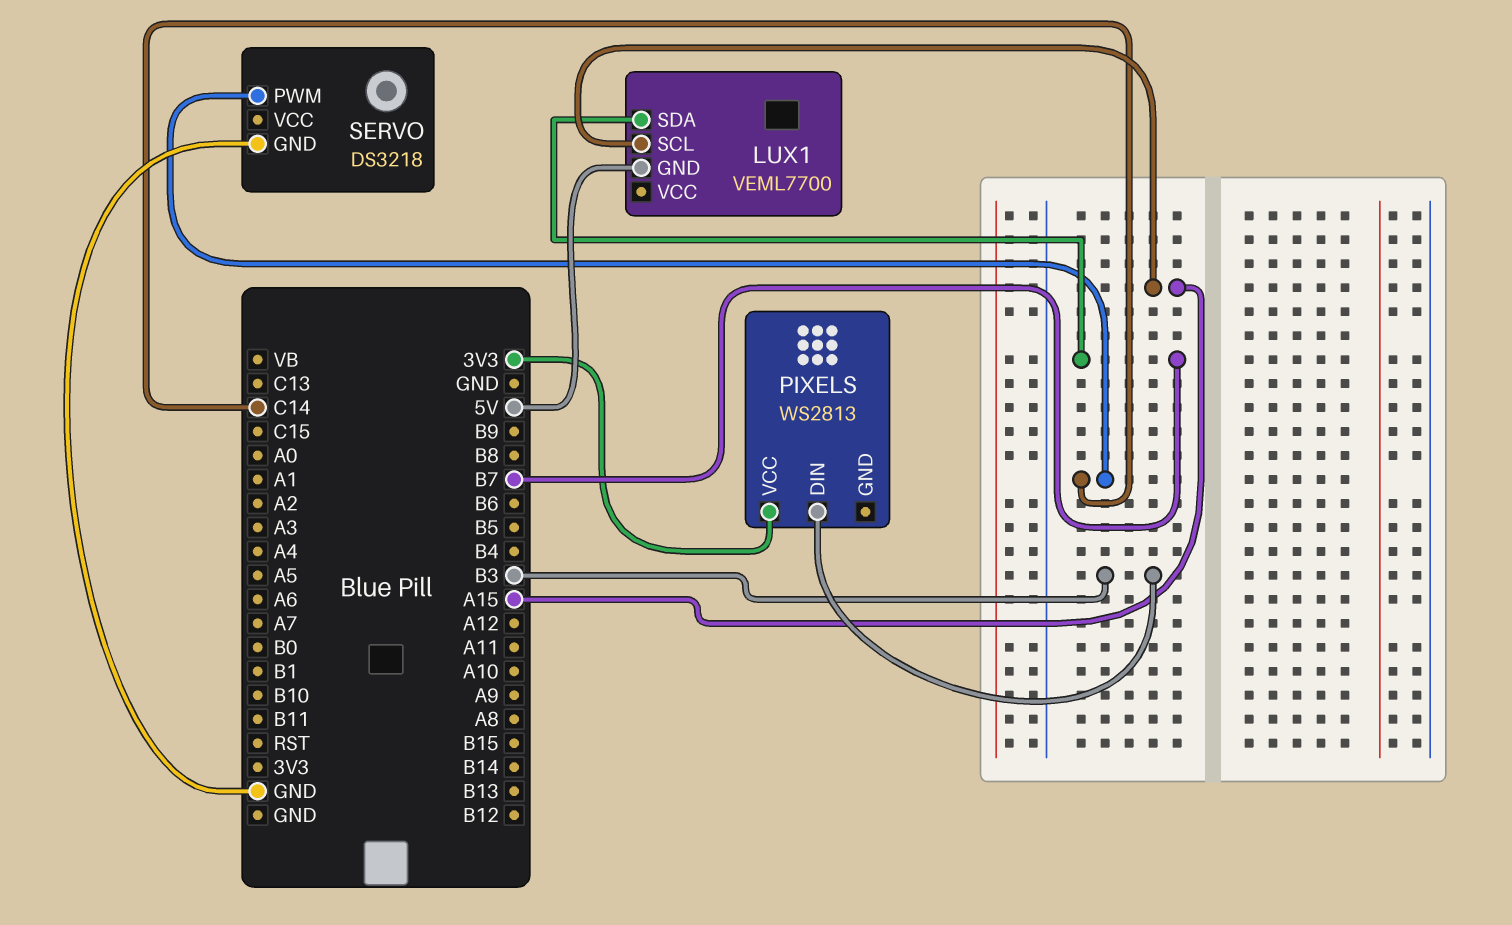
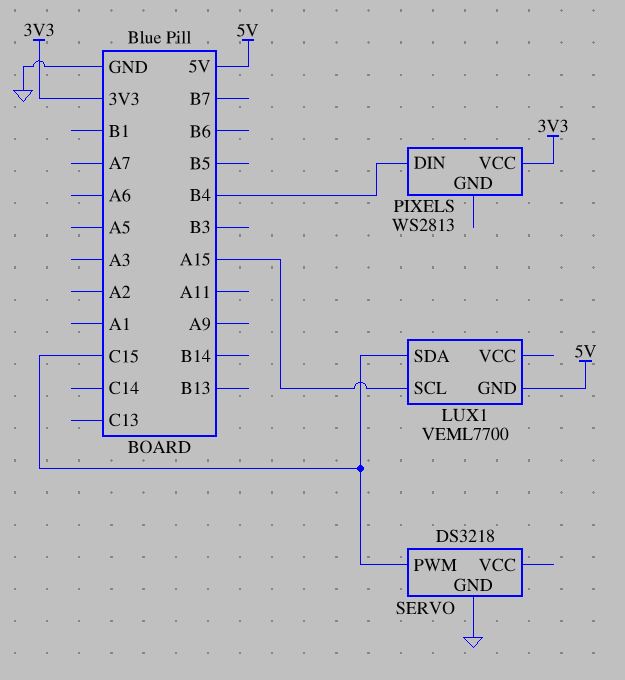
LUX1 pin SDA: B7 -> C15
PIXELS pin DIN: B3 -> B4
SERVO pin PWM: C14 -> C15

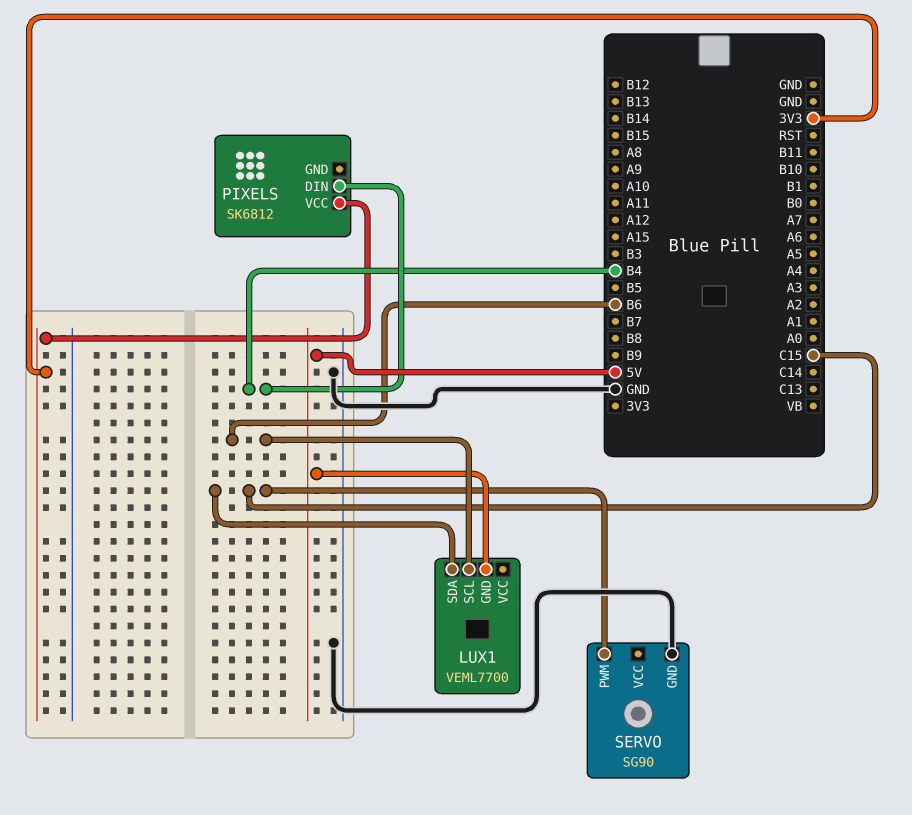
LUX1 pin SCL: A15 -> B6
PIXELS: WS2813 -> SK6812
SERVO: DS3218 -> SG90

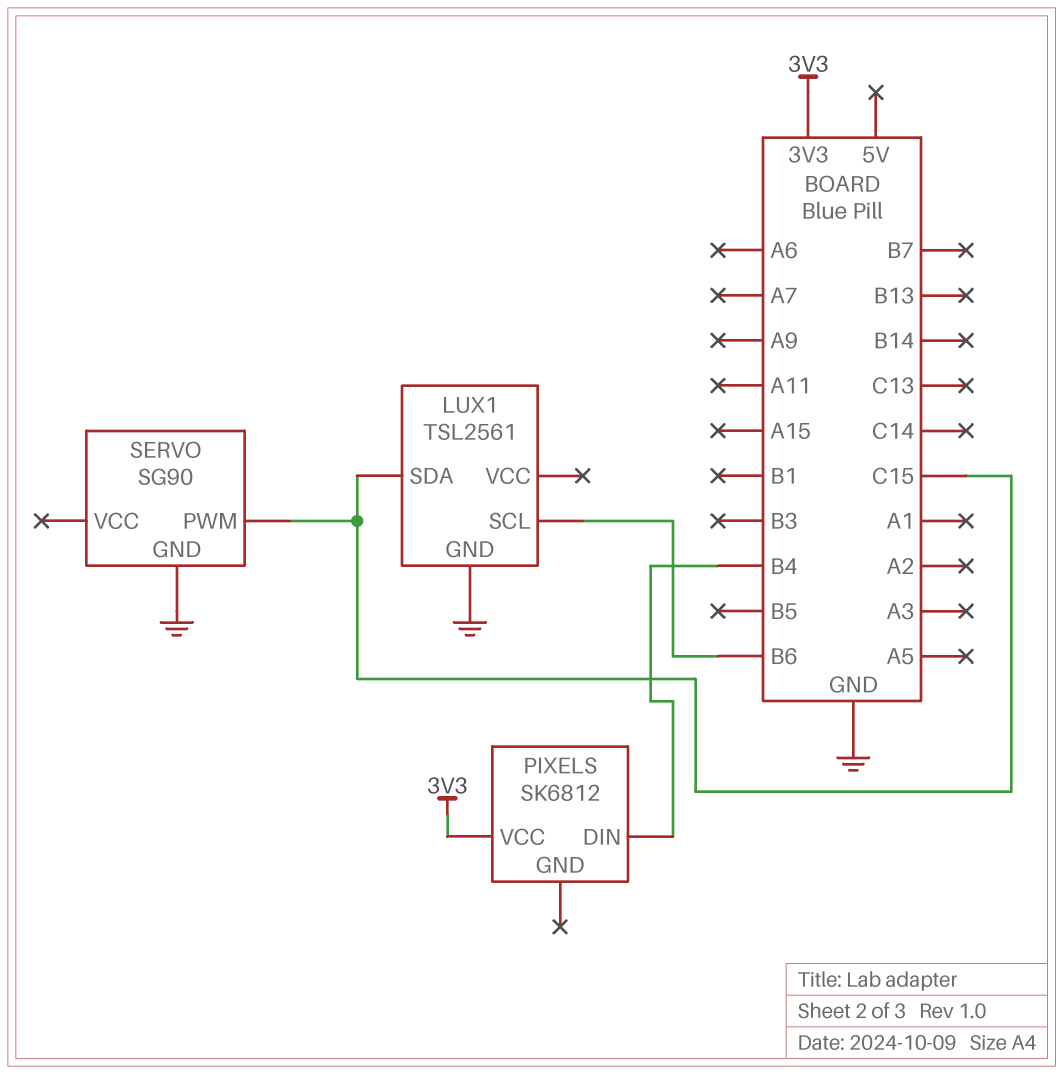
LUX1: VEML7700 -> TSL2561
LUX1 pin GND: 5V -> GND

